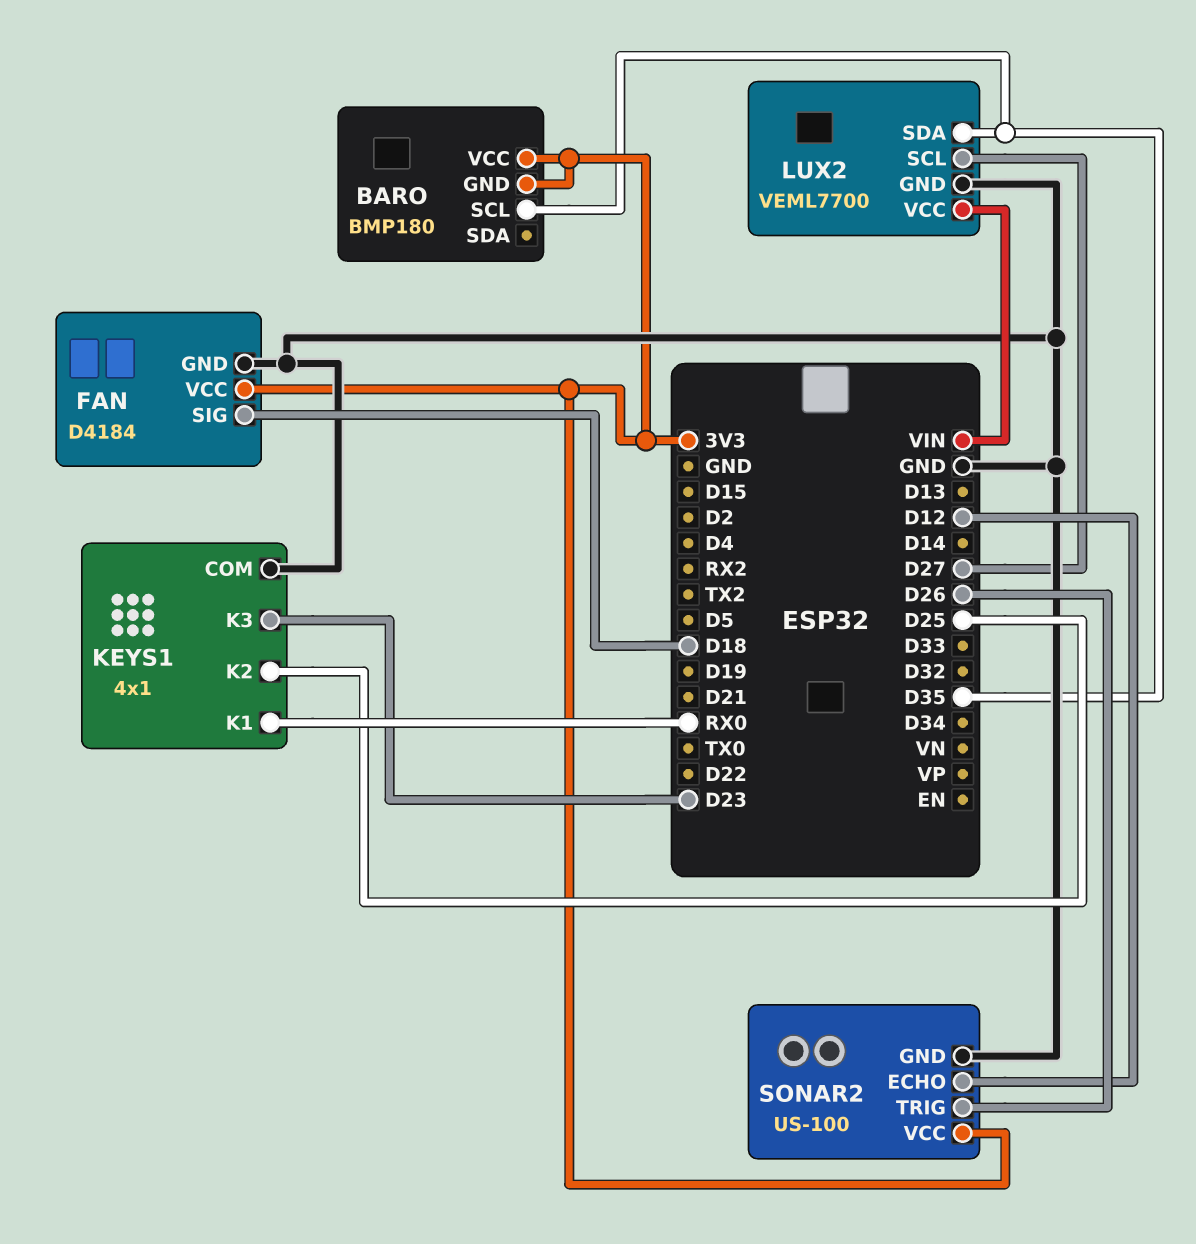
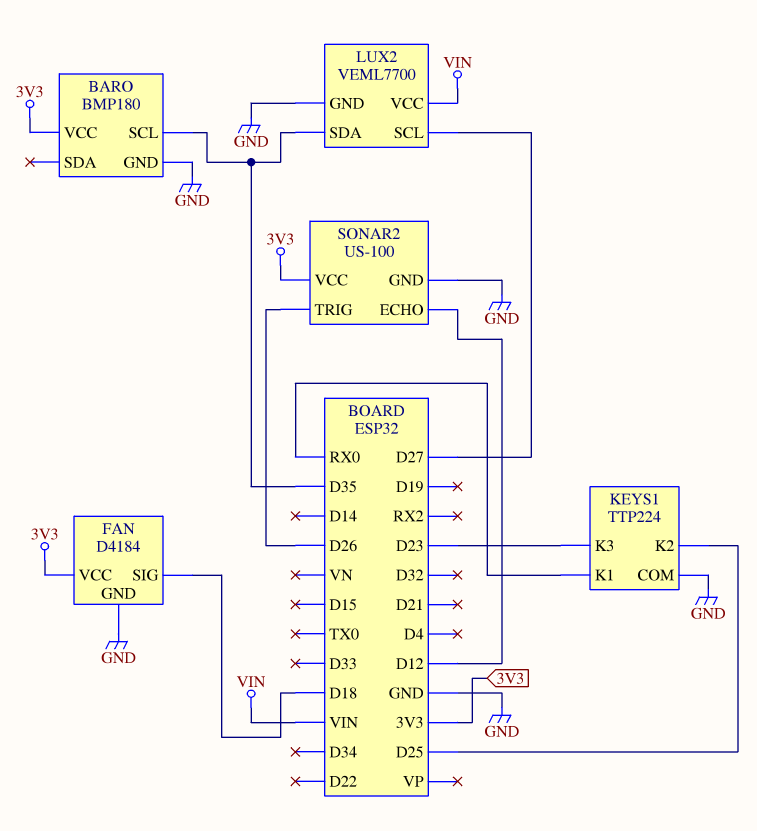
BARO pin GND: 3V3 -> GND
KEYS1: 4x1 -> TTP224

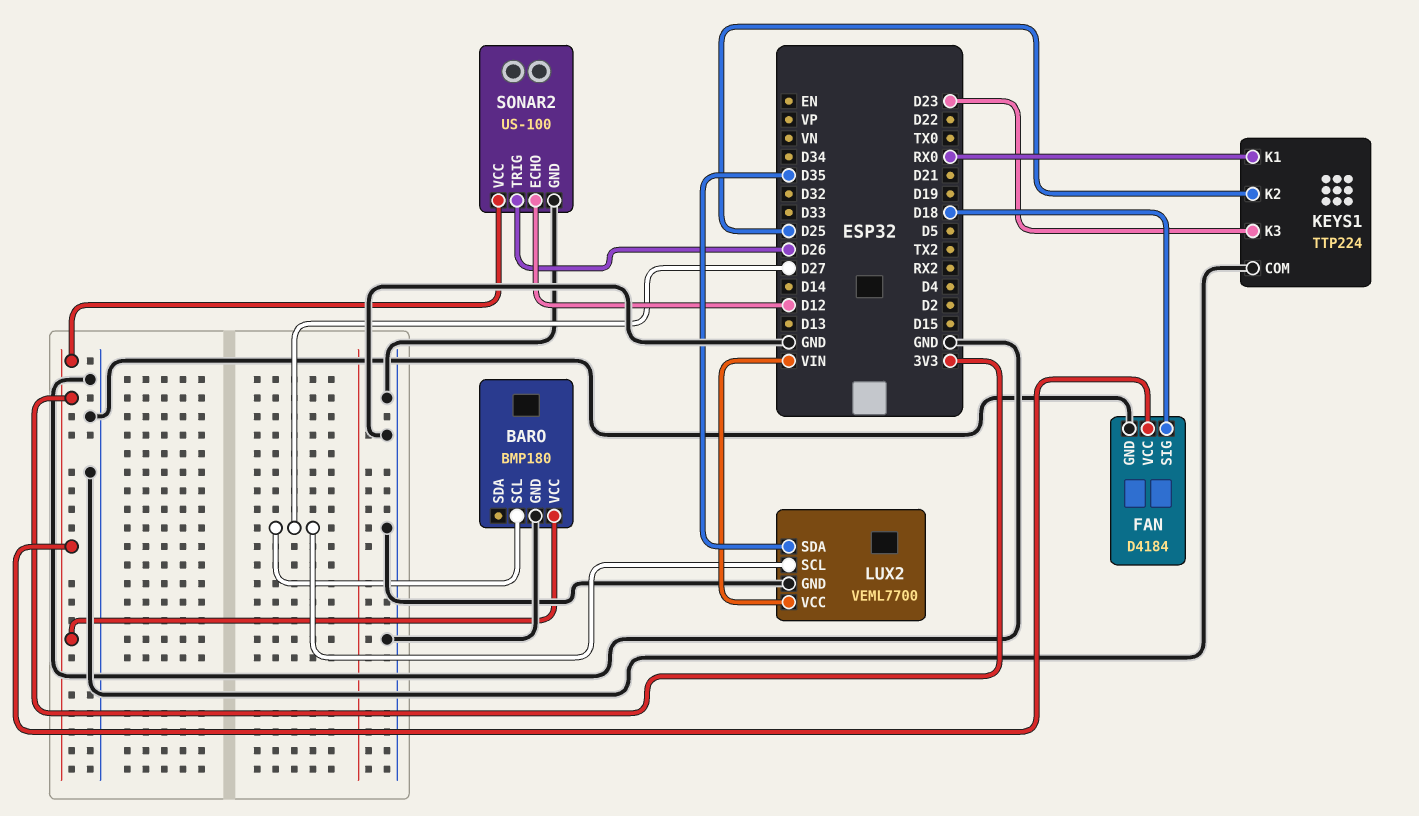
BARO pin SCL: D35 -> D27

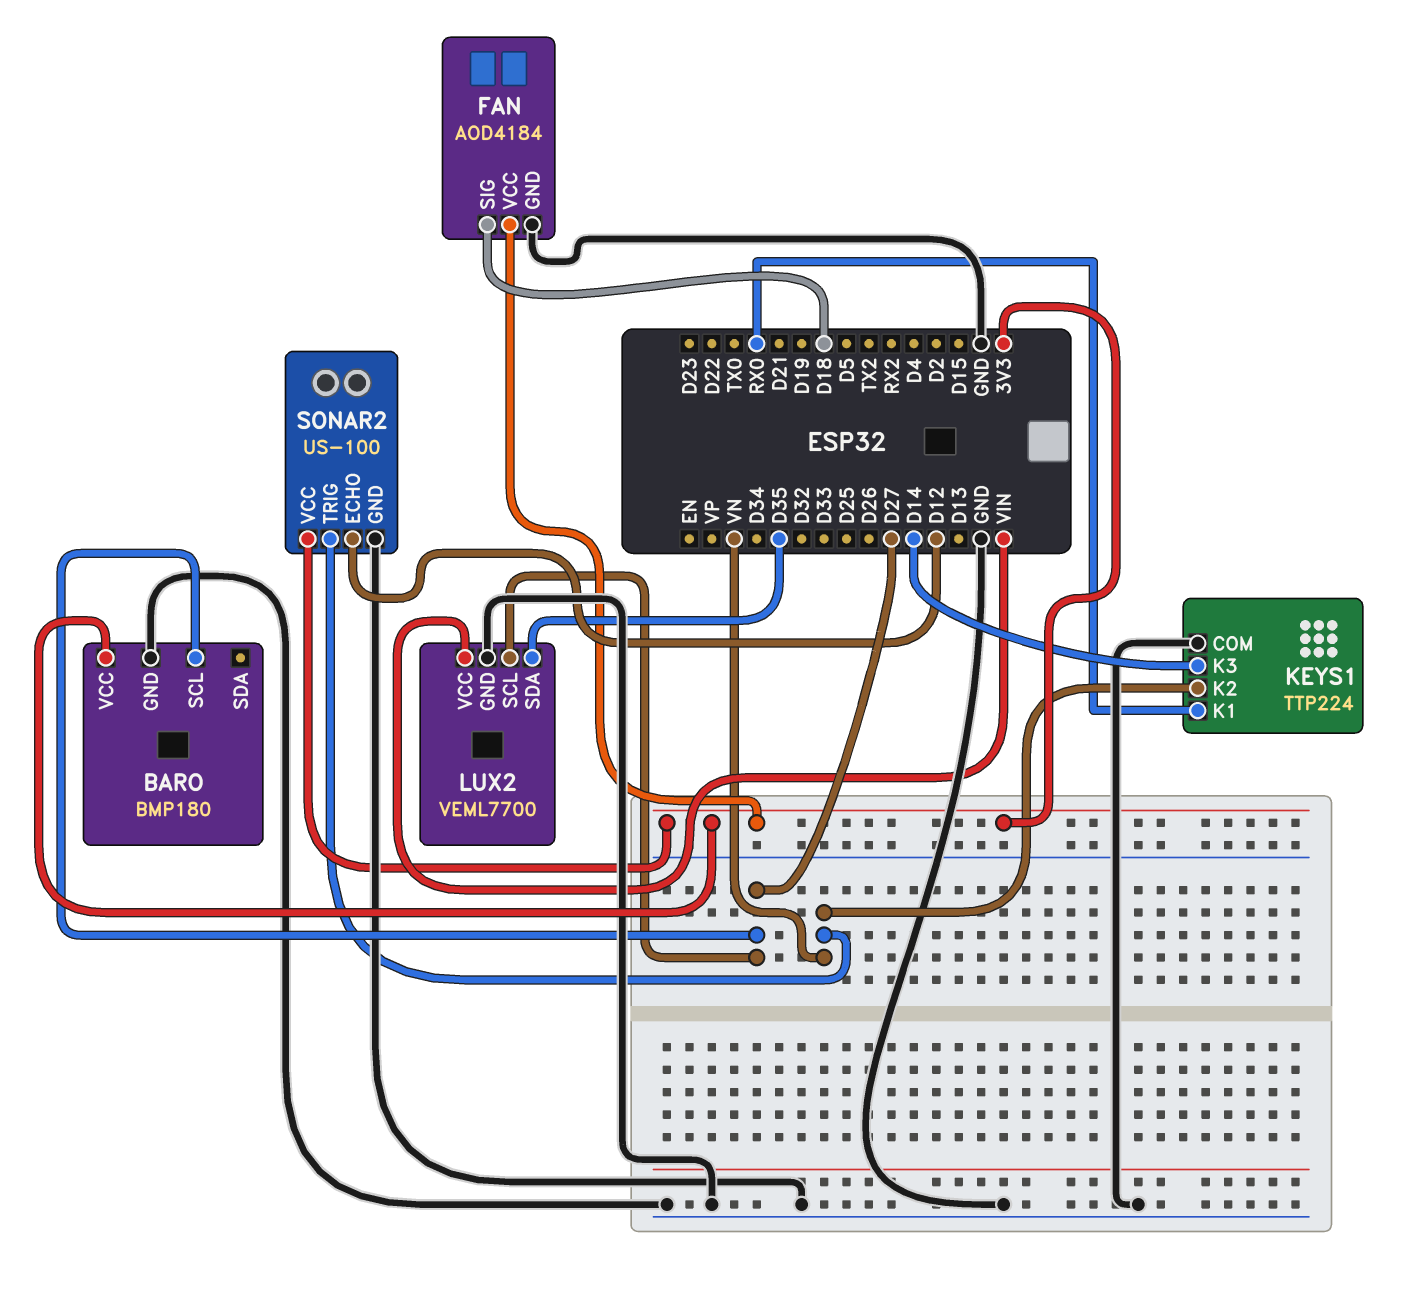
FAN: D4184 -> AOD4184
KEYS1 pin K2: D25 -> VN
KEYS1 pin K3: D23 -> D14
SONAR2 pin TRIG: D26 -> VN

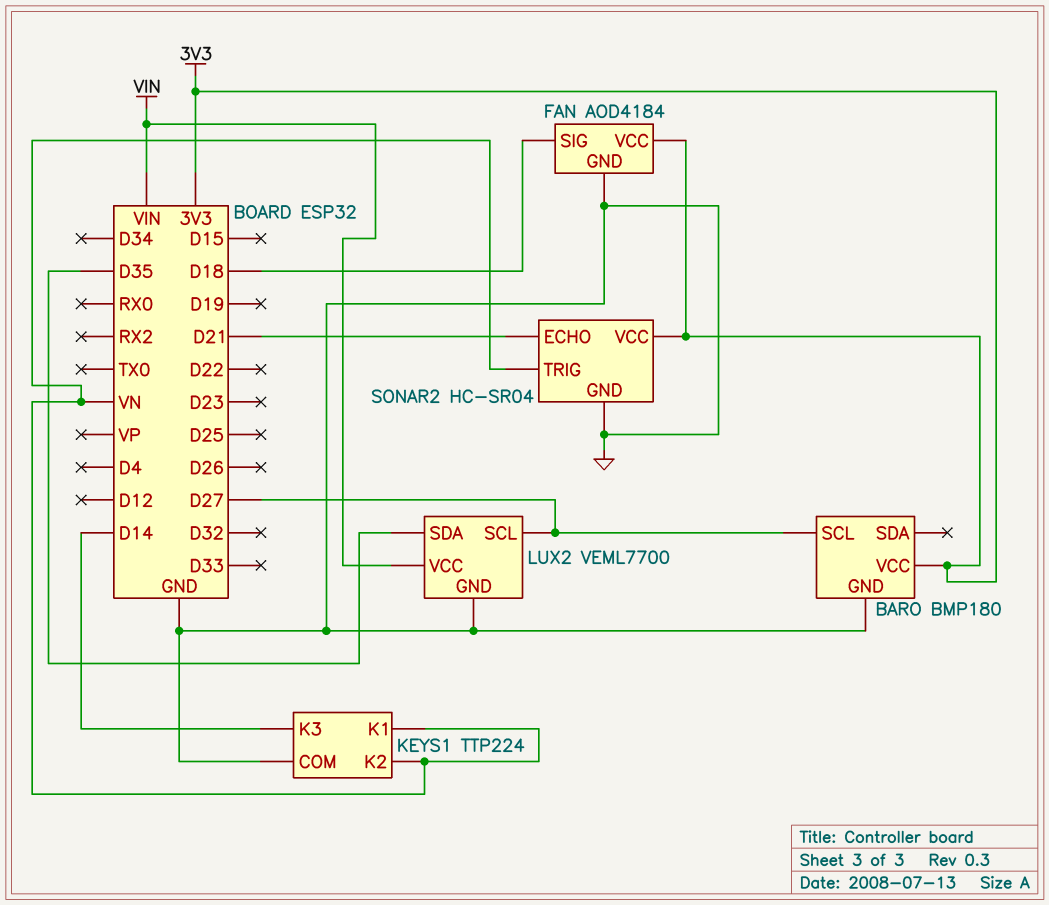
KEYS1 pin K1: RX0 -> VN
SONAR2: US-100 -> HC-SR04
SONAR2 pin ECHO: D12 -> D21

